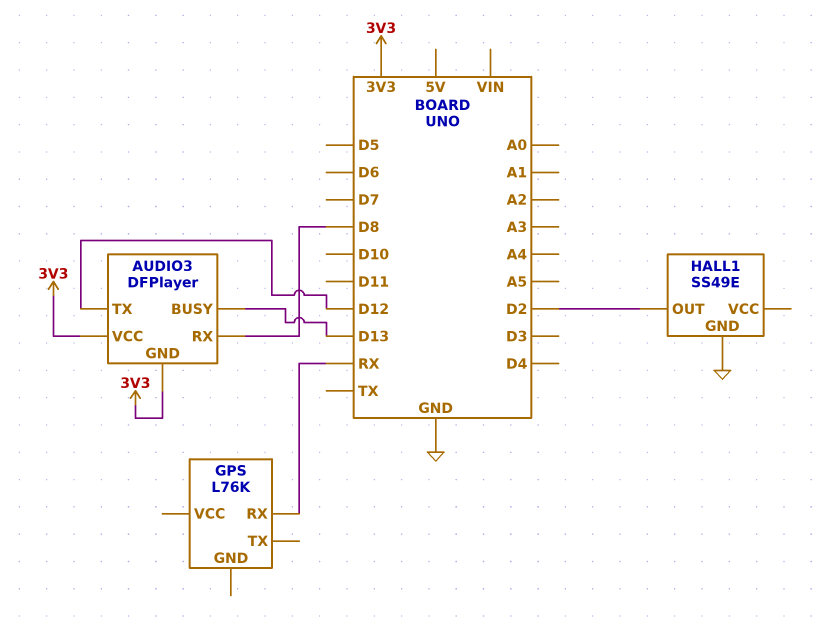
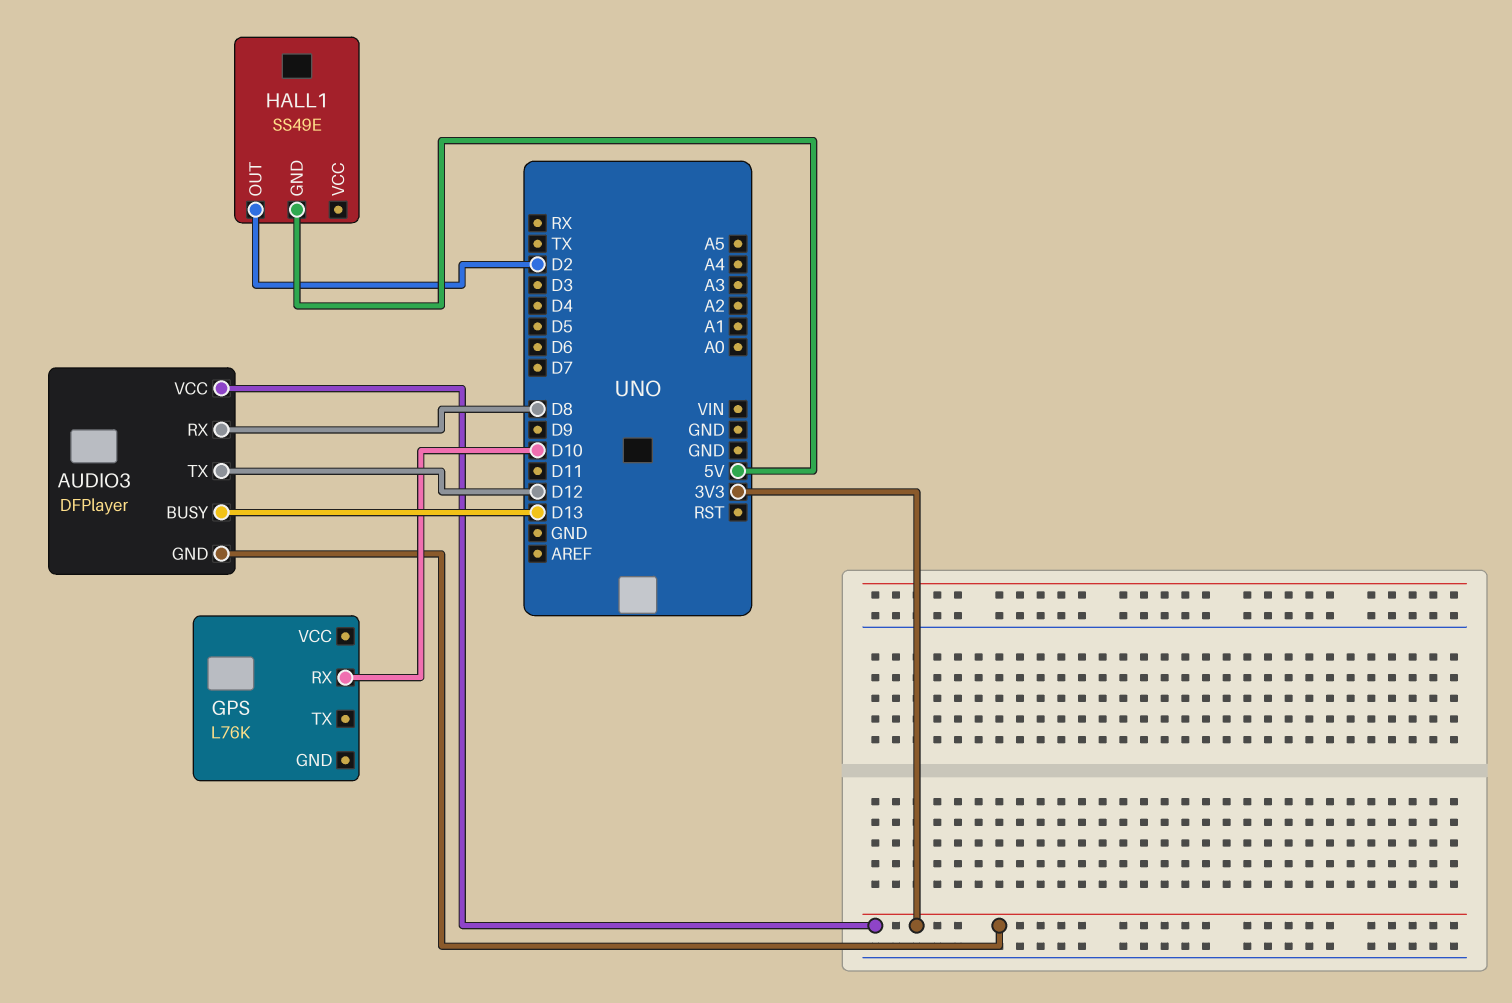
GPS pin RX: RX -> D10
HALL1 pin GND: GND -> 5V

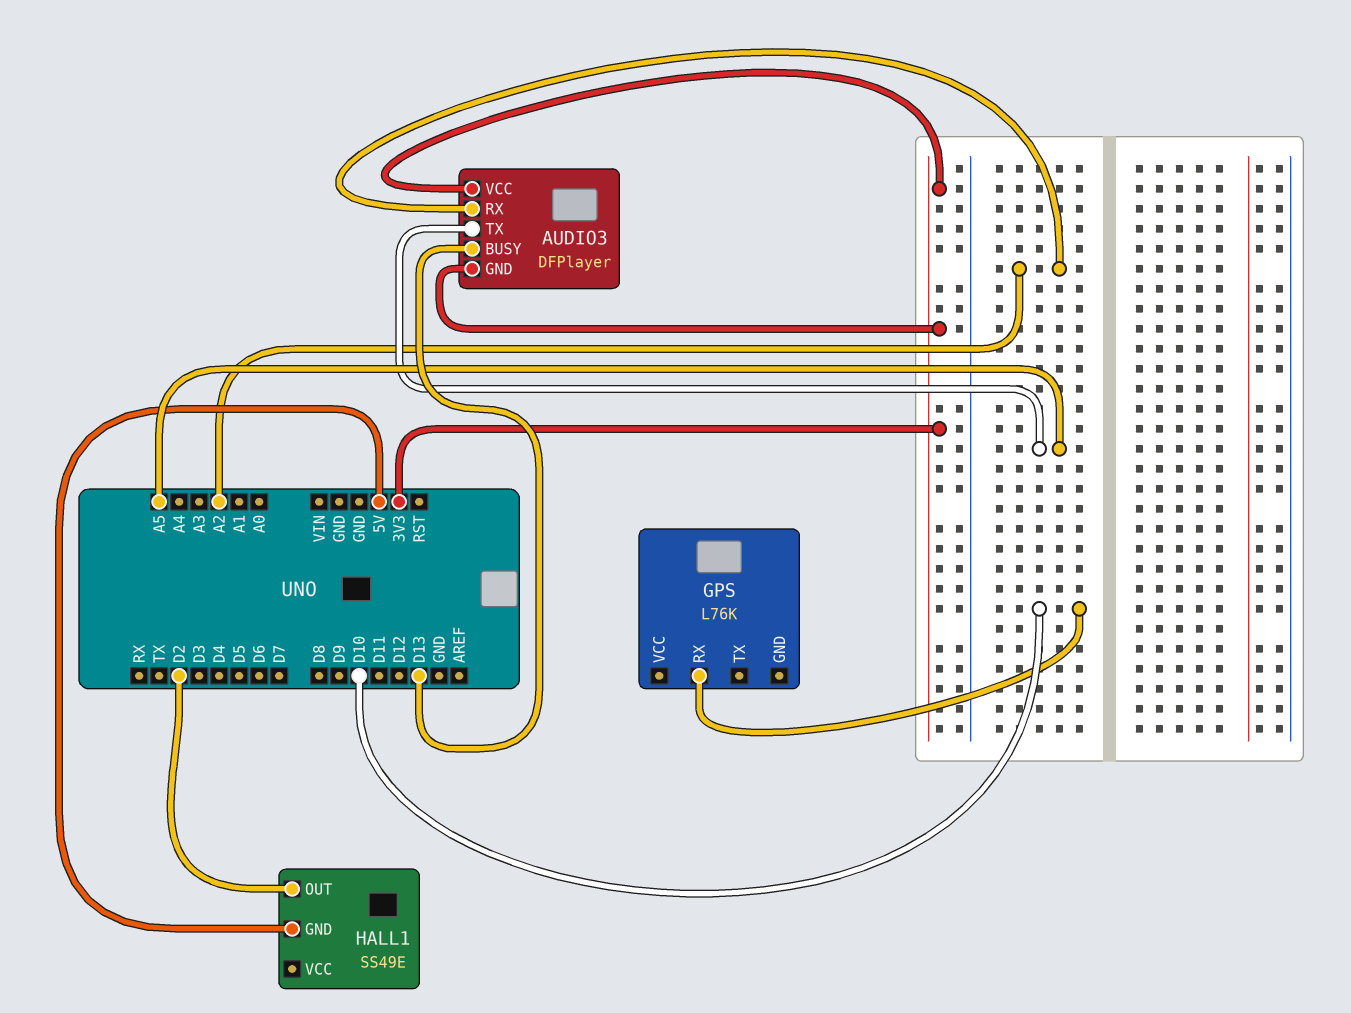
AUDIO3 pin RX: D8 -> A2
AUDIO3 pin TX: D12 -> A5

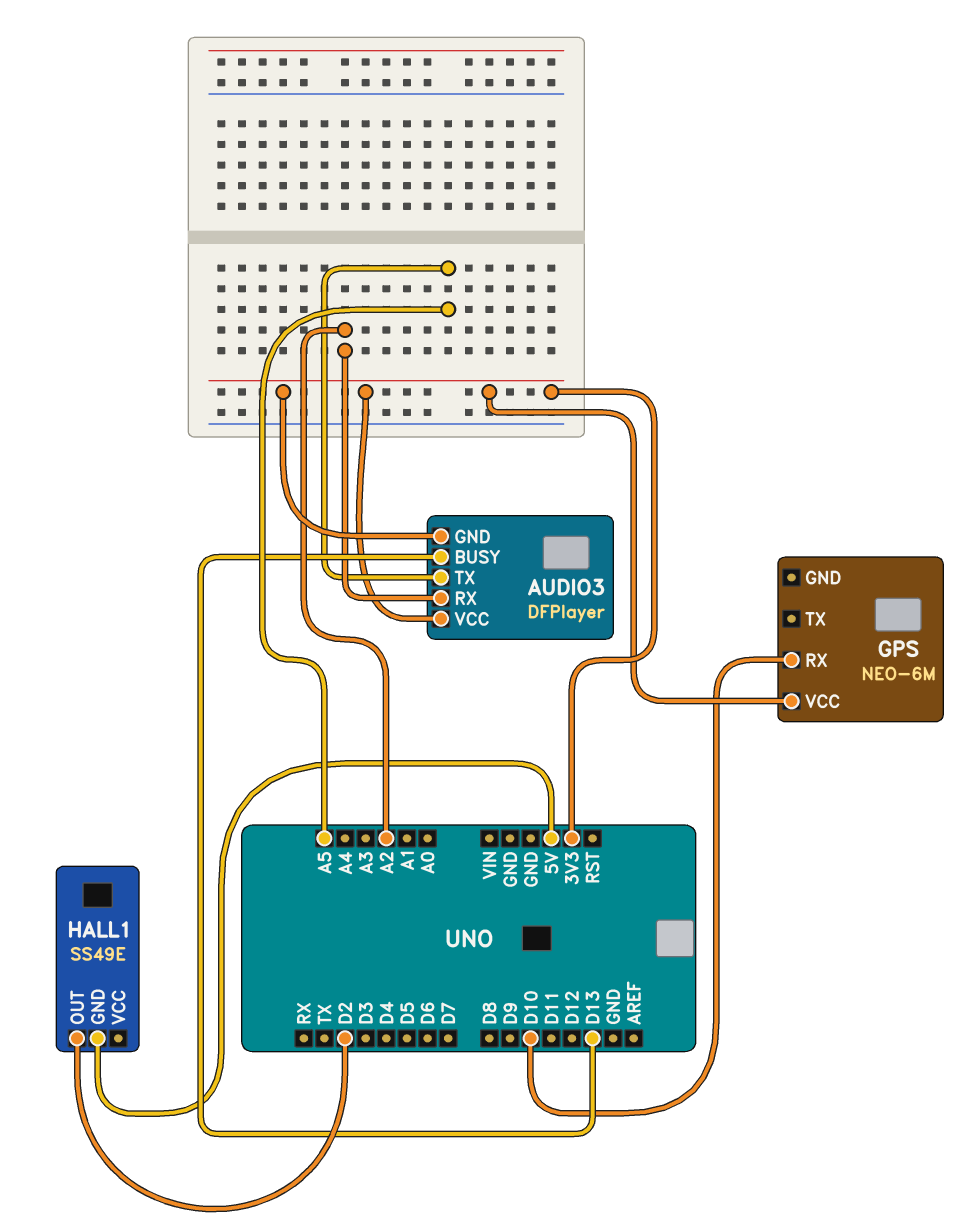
GPS: L76K -> NEO-6M
GPS pin VCC: none -> 3V3

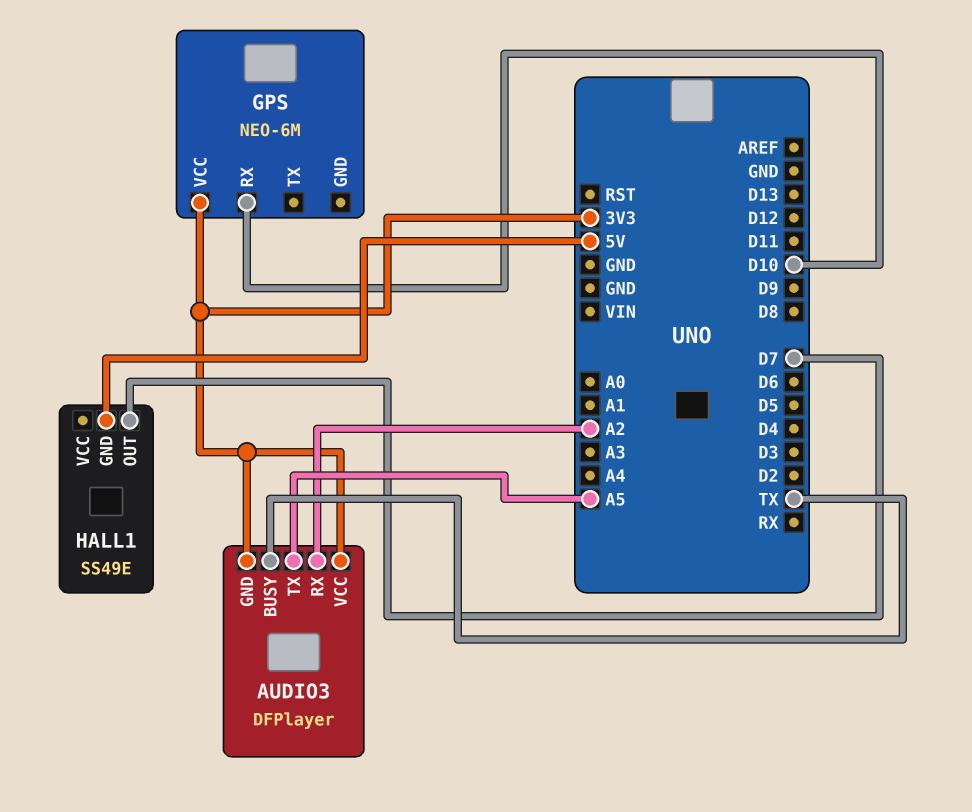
AUDIO3 pin BUSY: D13 -> TX
HALL1 pin OUT: D2 -> D7

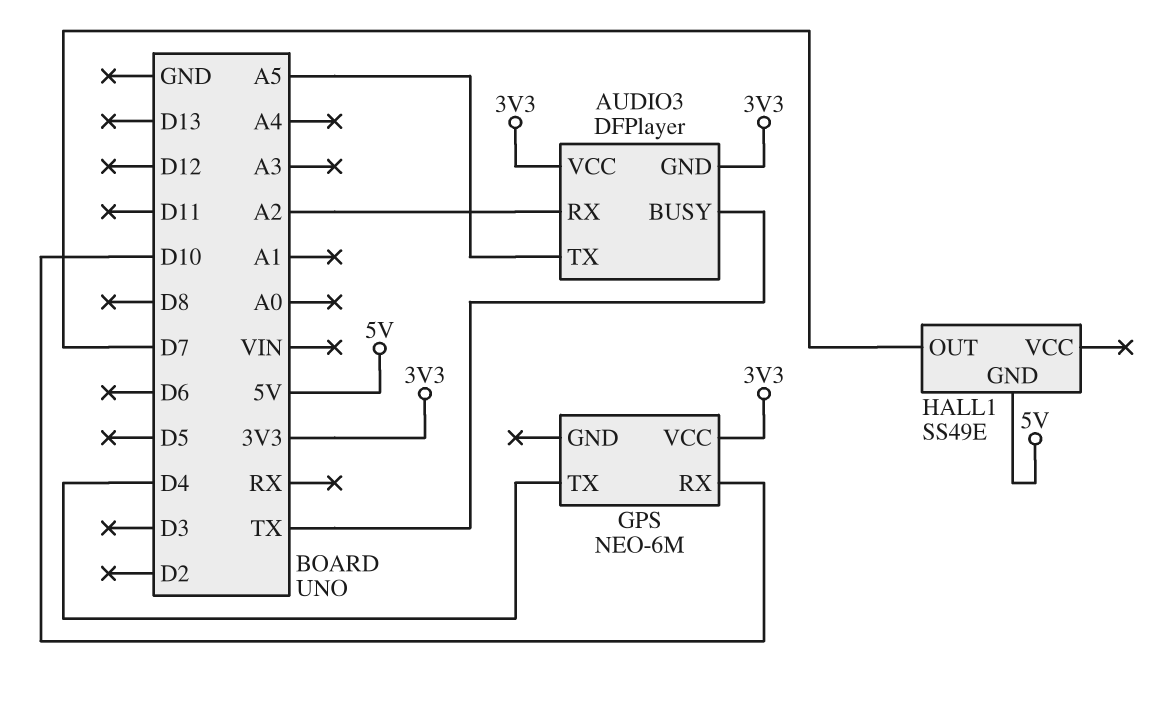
GPS pin TX: none -> D4

